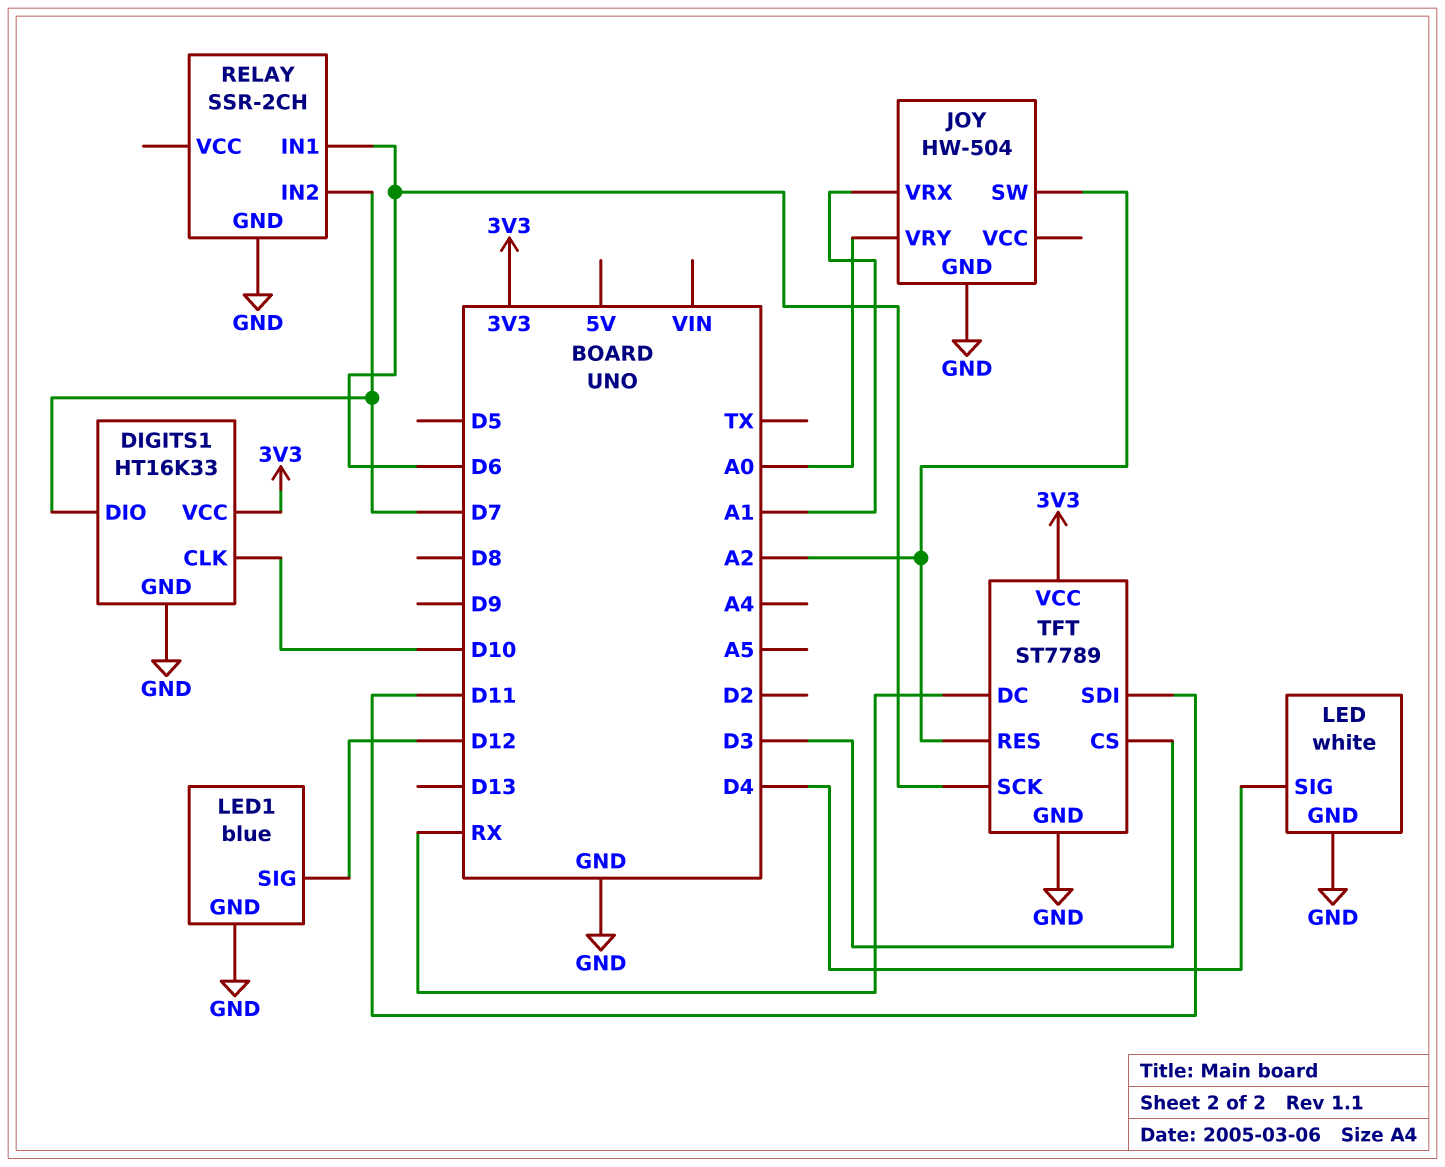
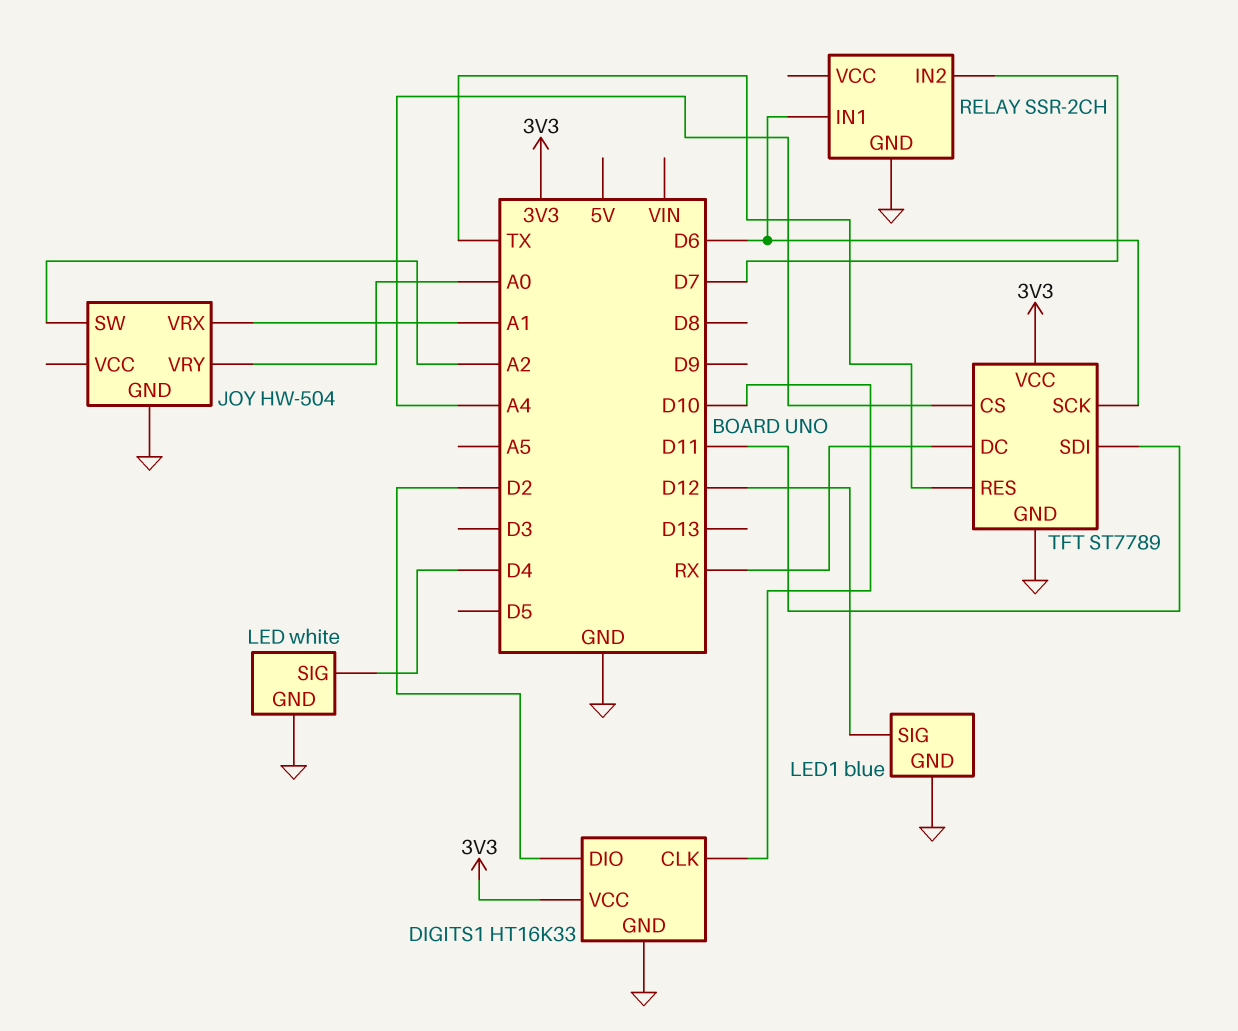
DIGITS1 pin DIO: D7 -> D2
TFT pin CS: D3 -> A4
TFT pin RES: A2 -> TX

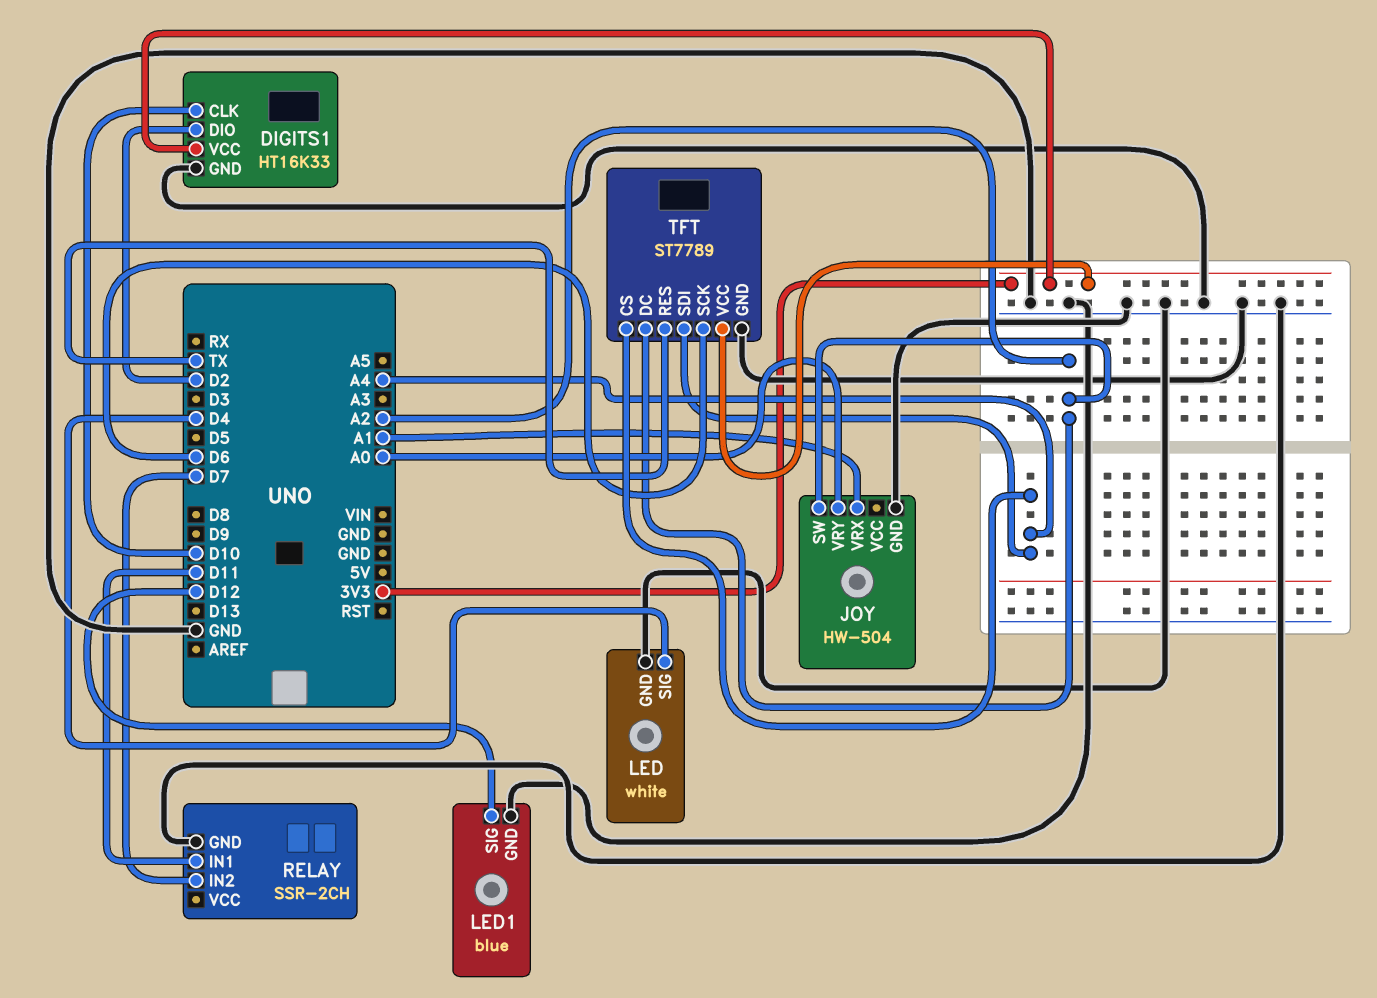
RELAY pin IN1: D6 -> D11
TFT pin DC: RX -> A2
TFT pin SDI: D11 -> A4

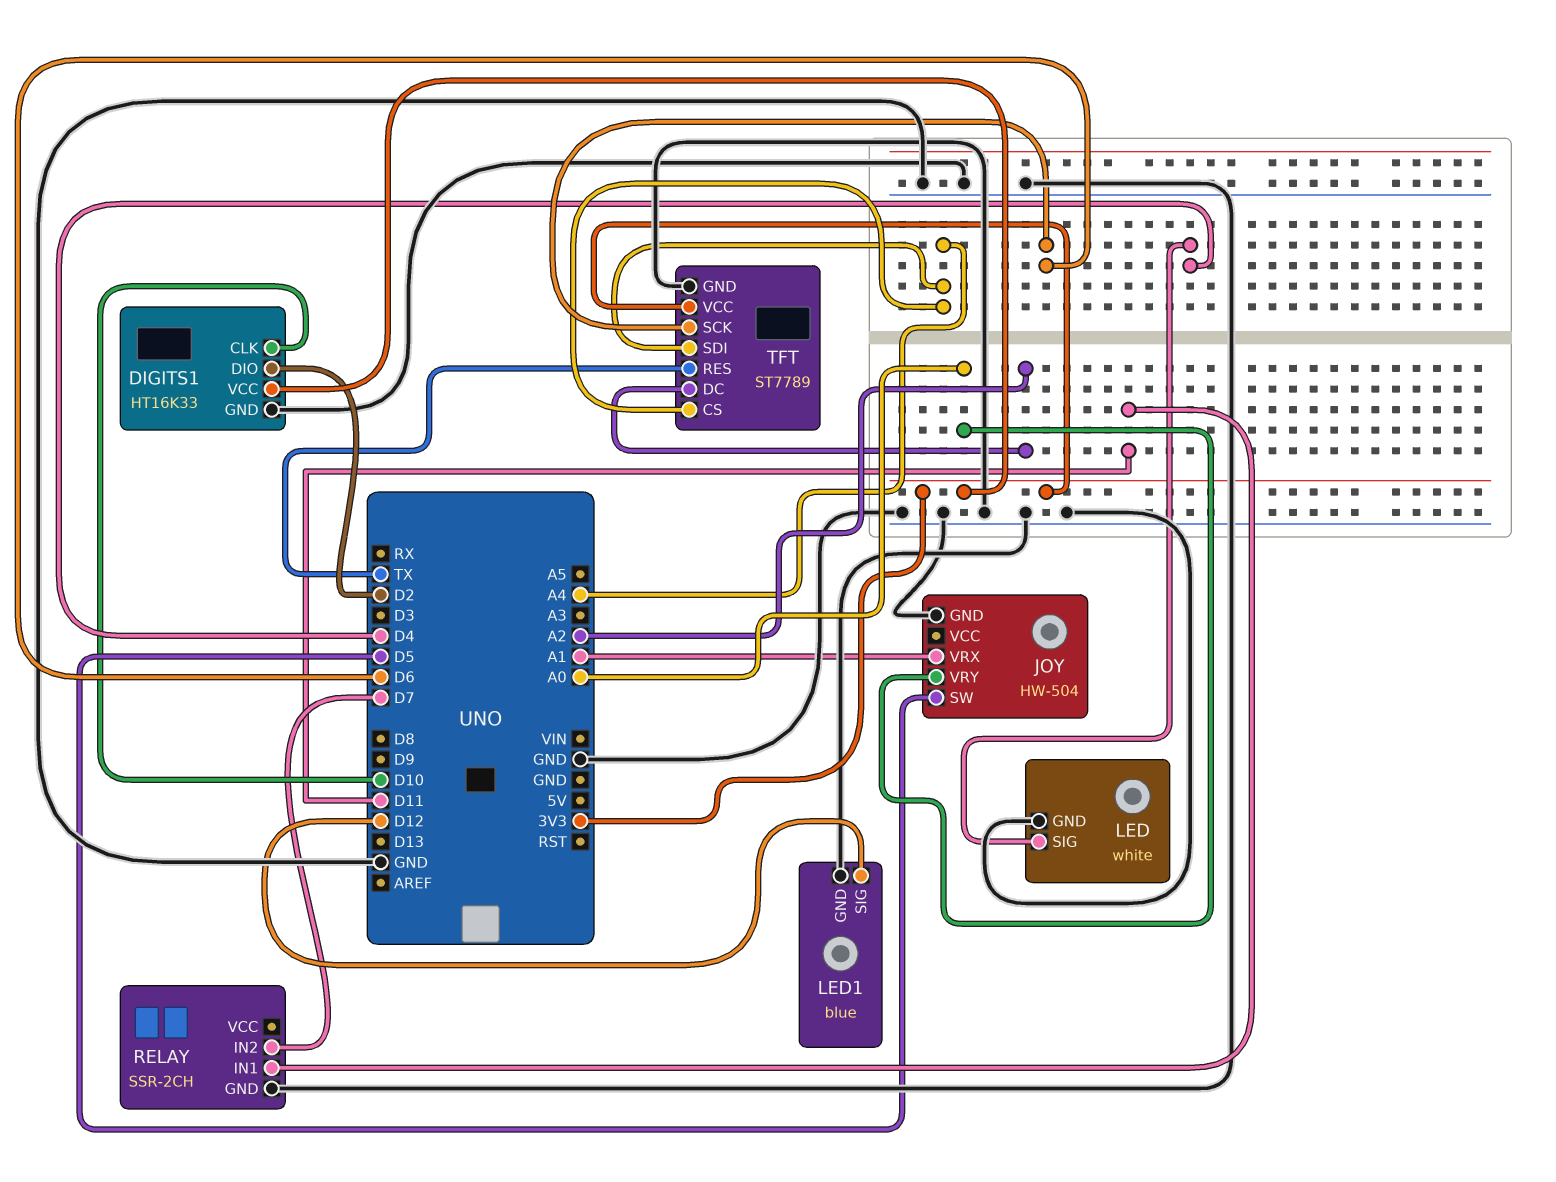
JOY pin SW: A2 -> D5

